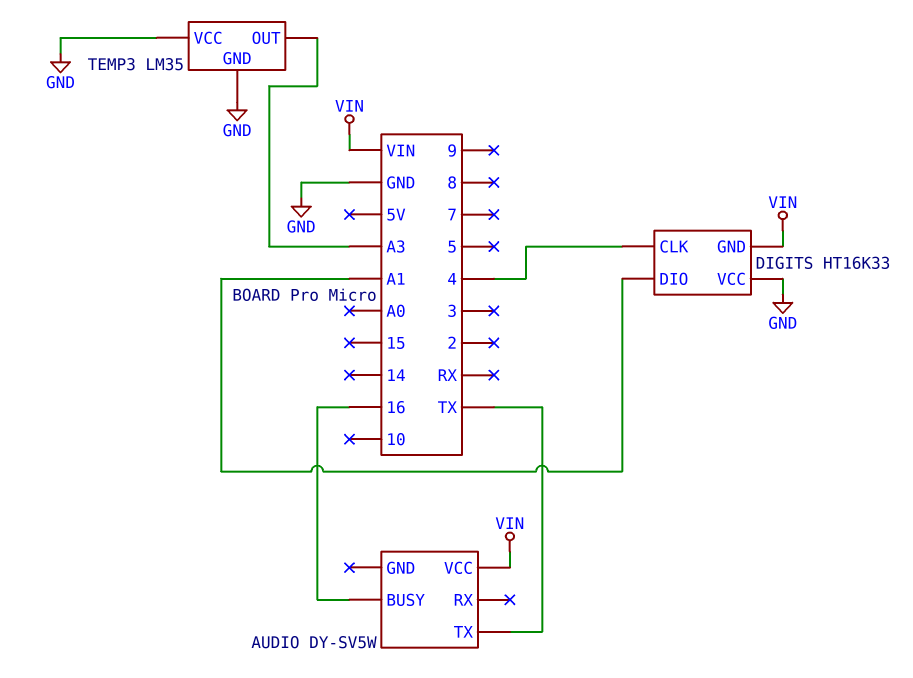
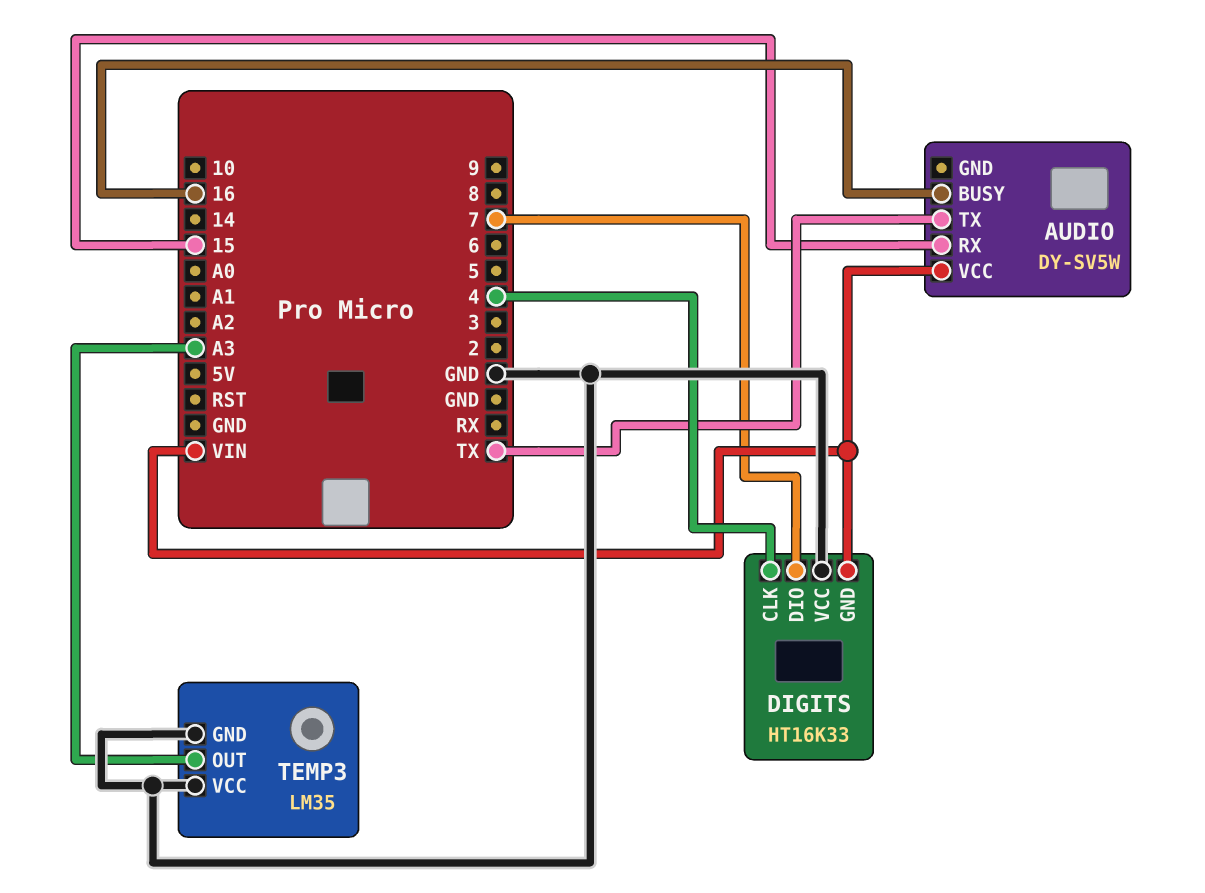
AUDIO pin RX: none -> 15
DIGITS pin DIO: A1 -> 7

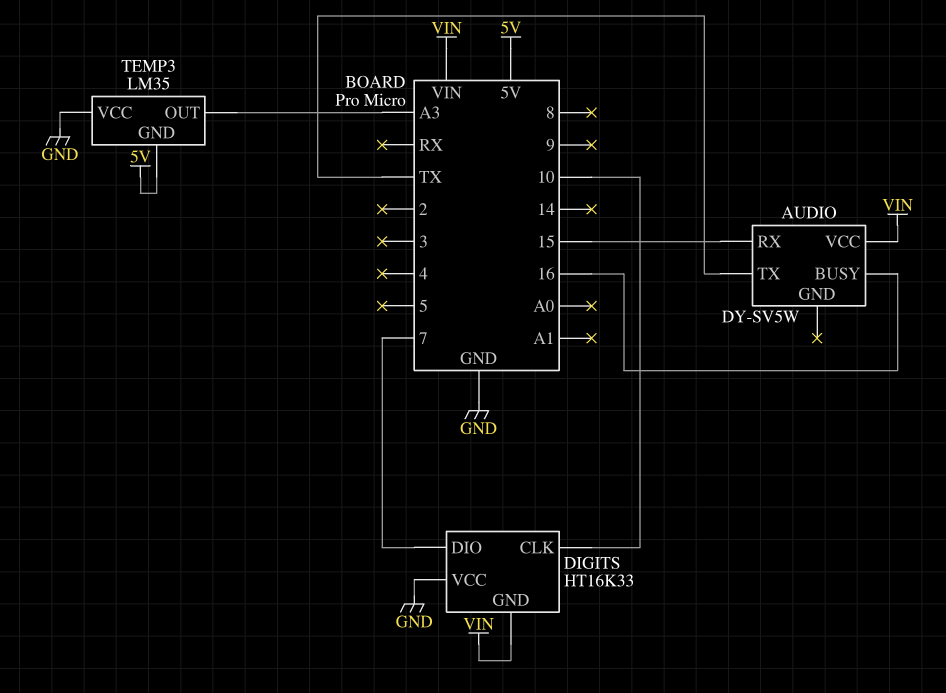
DIGITS pin CLK: 4 -> 10
TEMP3 pin GND: GND -> 5V

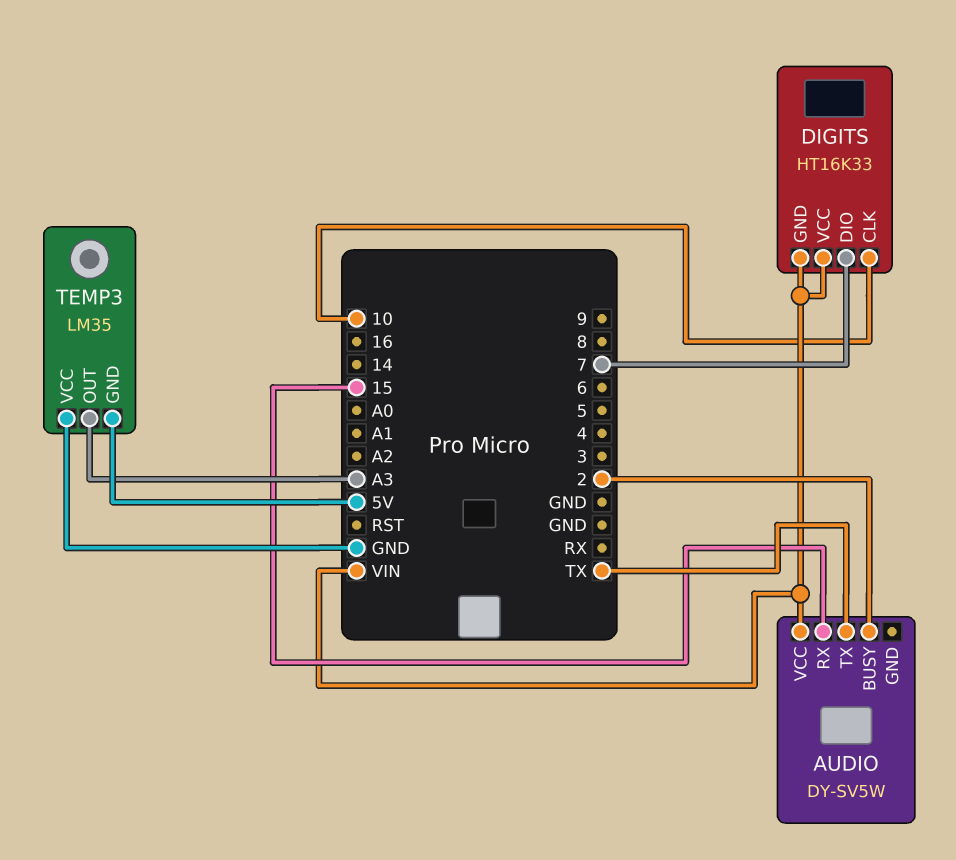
AUDIO pin BUSY: 16 -> 2
DIGITS pin VCC: GND -> VIN

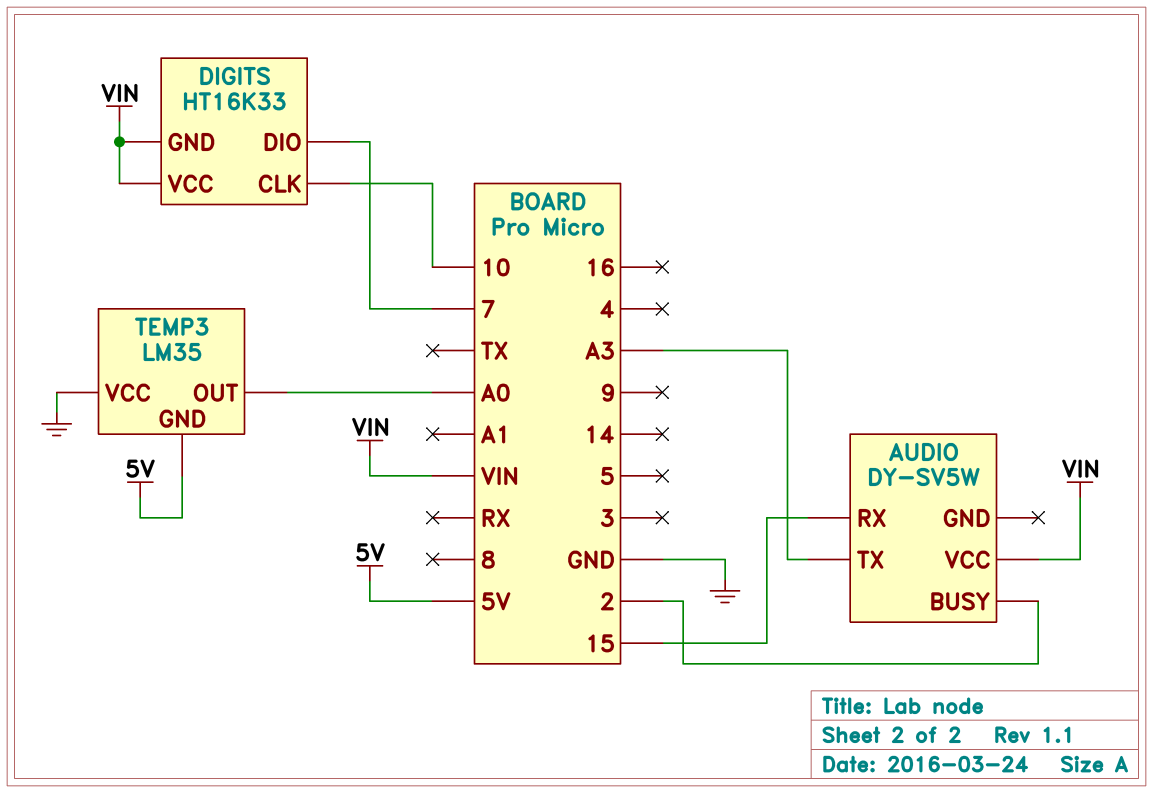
AUDIO pin TX: TX -> A3
TEMP3 pin OUT: A3 -> A0

